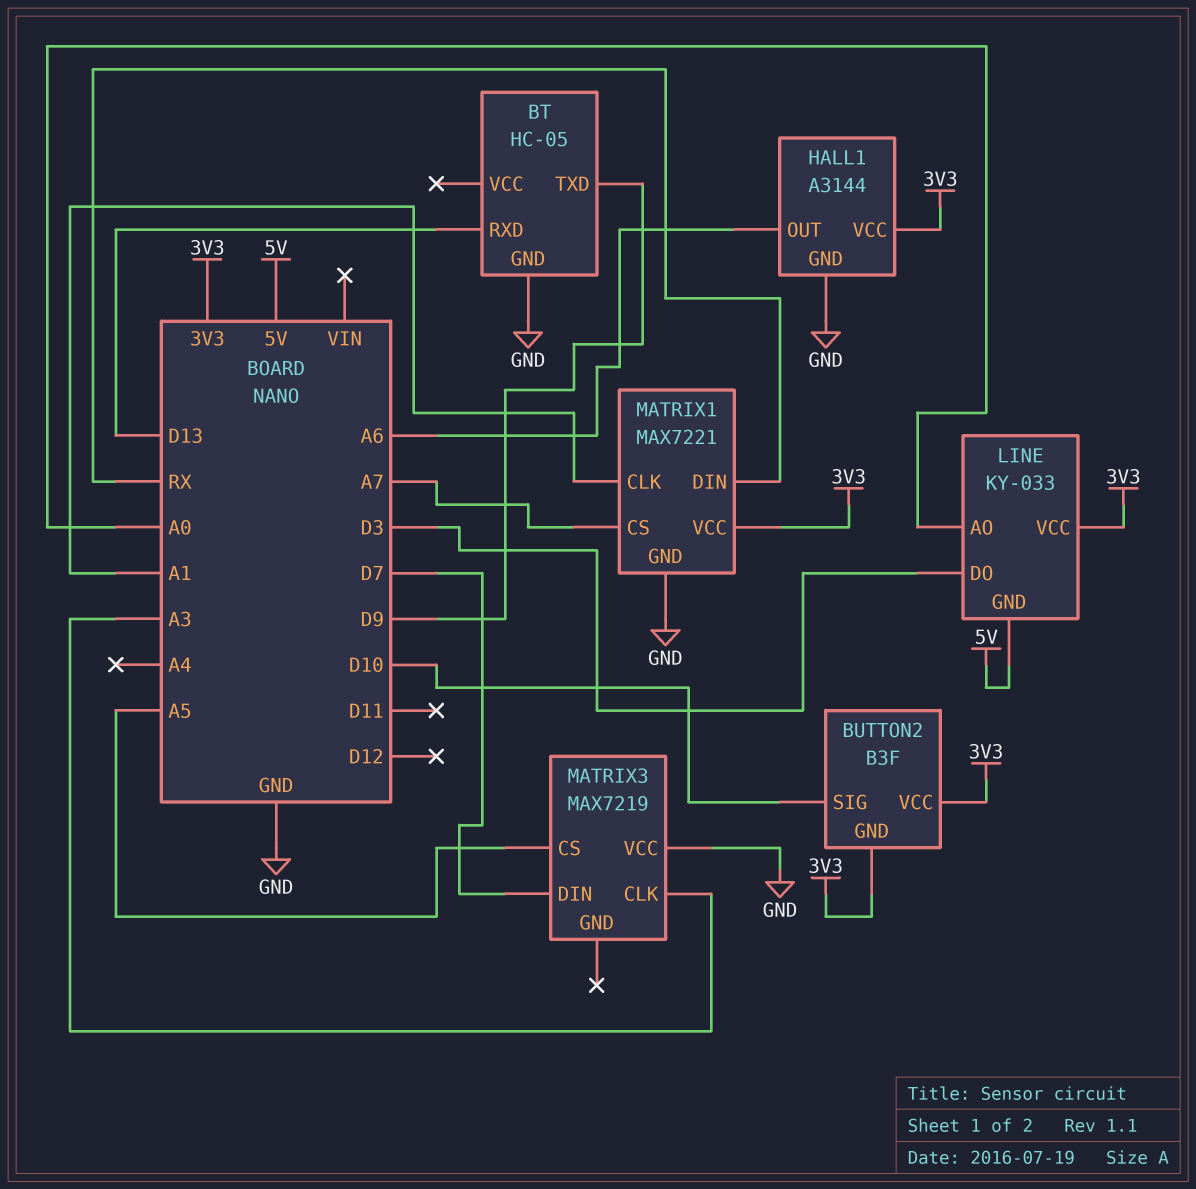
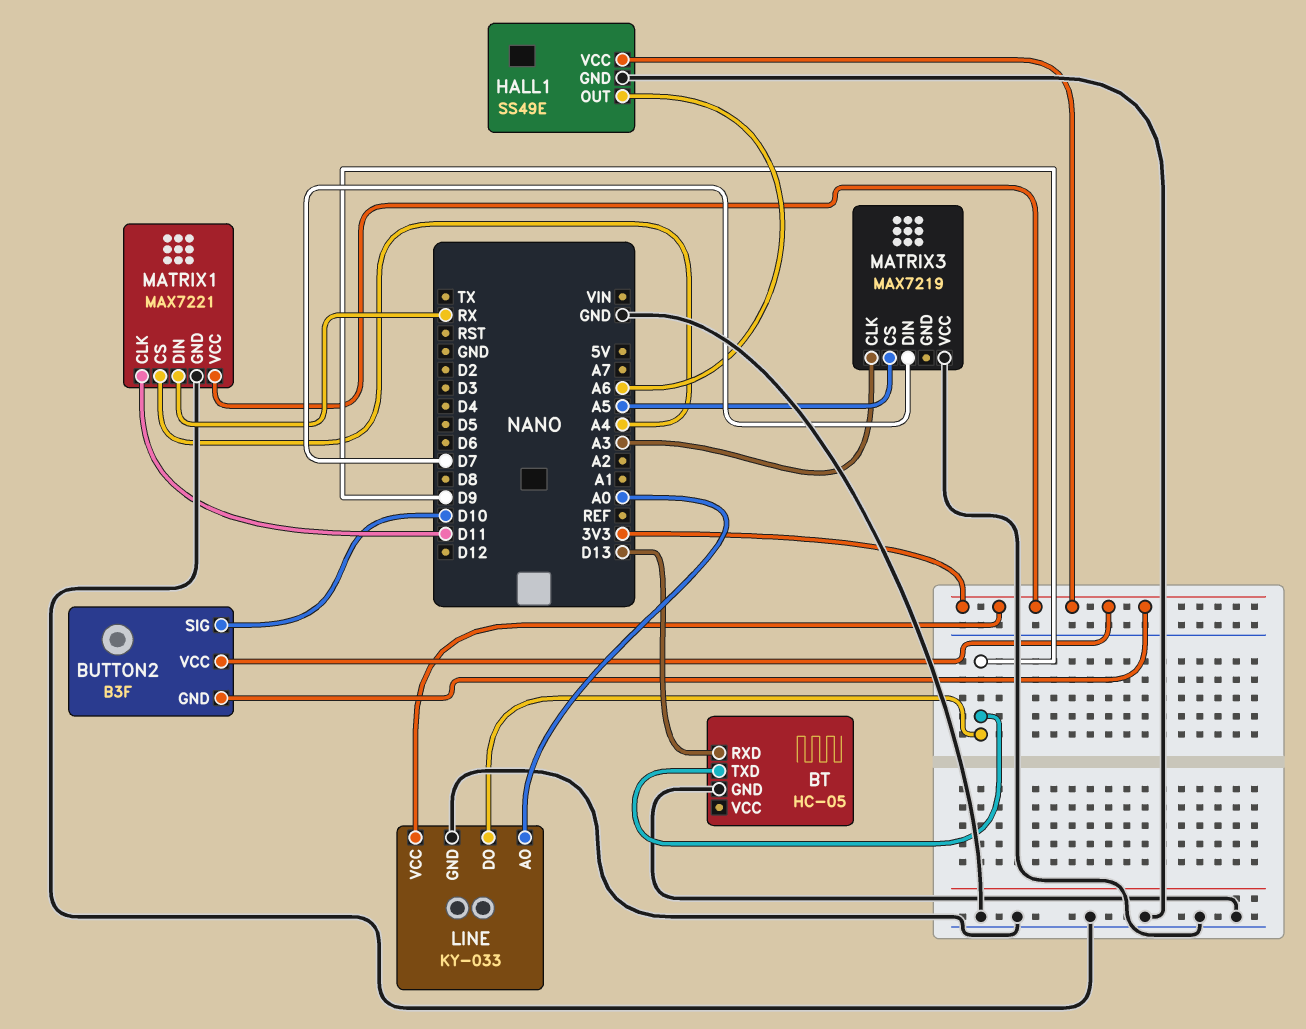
HALL1: A3144 -> SS49E
LINE pin DO: D3 -> D9
LINE pin GND: 5V -> GND
MATRIX1 pin CLK: A1 -> D11
MATRIX1 pin CS: A7 -> A4

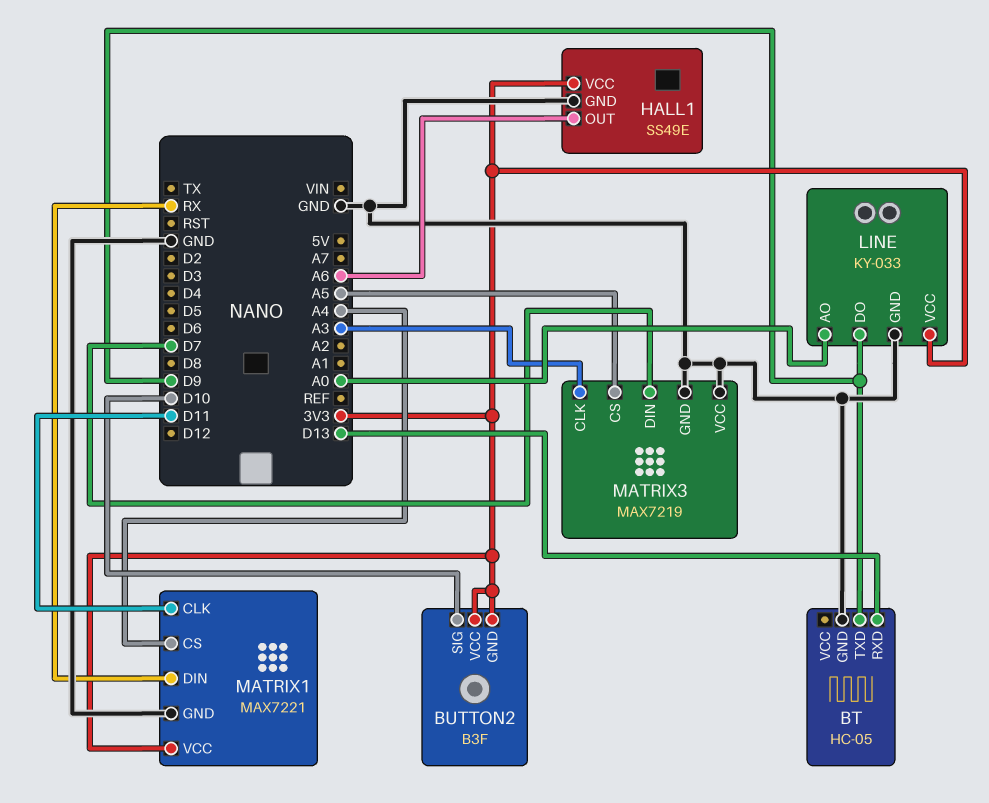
MATRIX3 pin GND: none -> GND

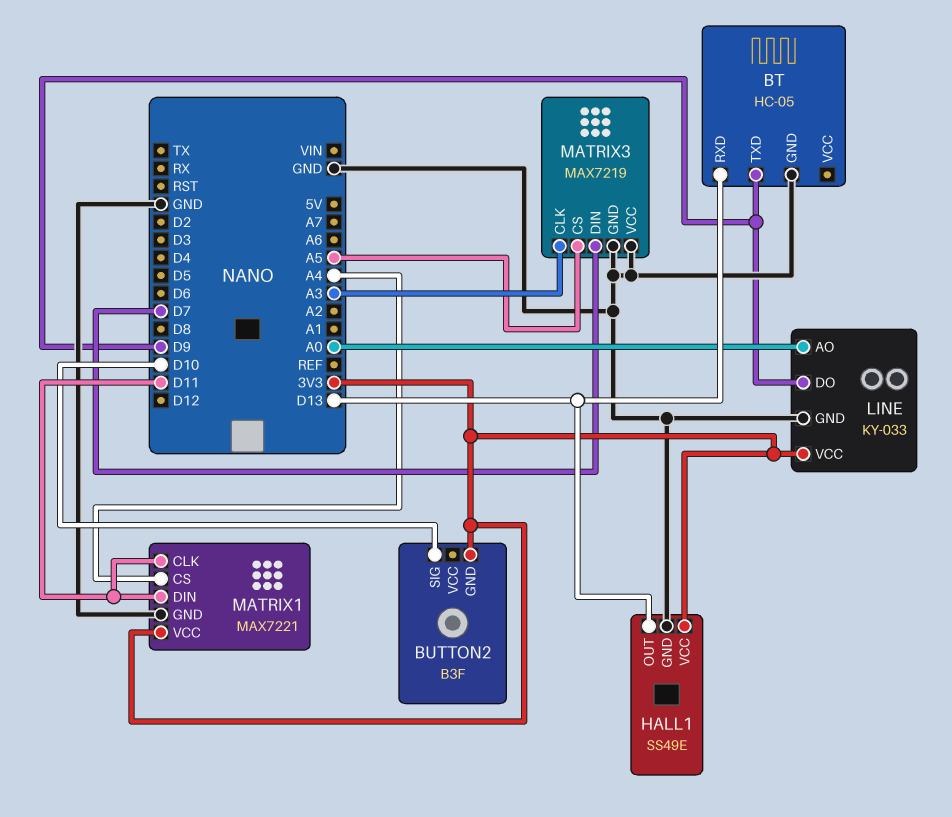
BUTTON2 pin VCC: 3V3 -> none
HALL1 pin OUT: A6 -> D13
MATRIX1 pin DIN: RX -> D11

